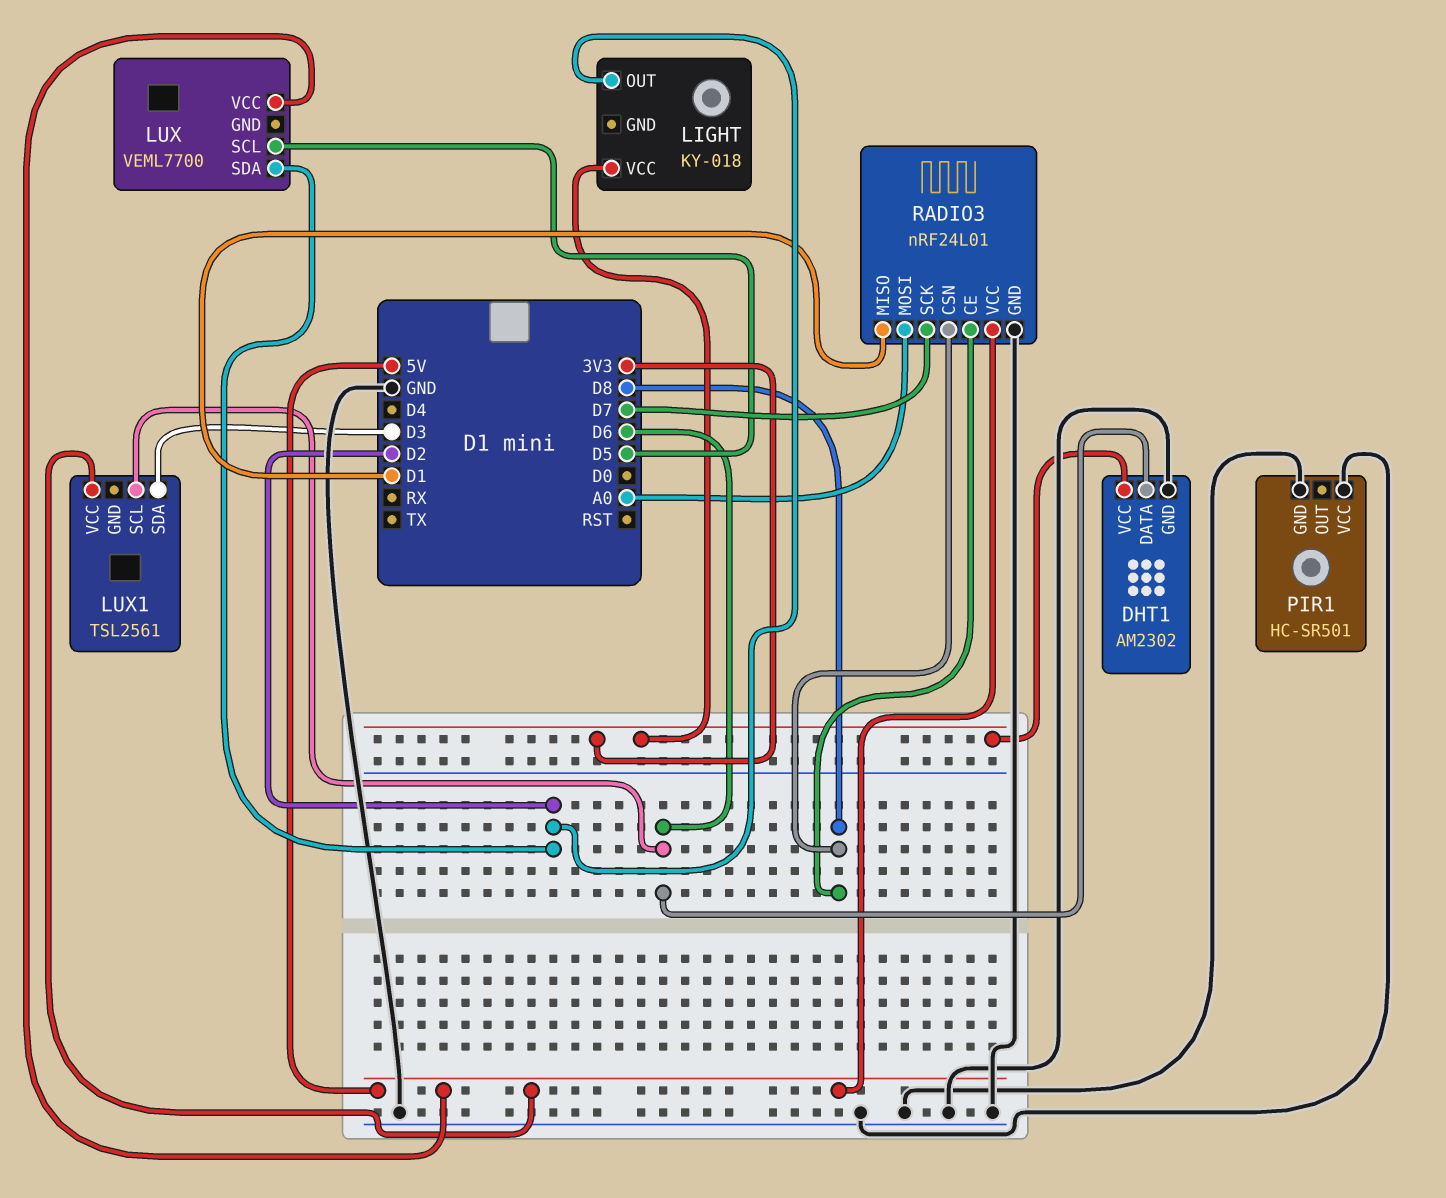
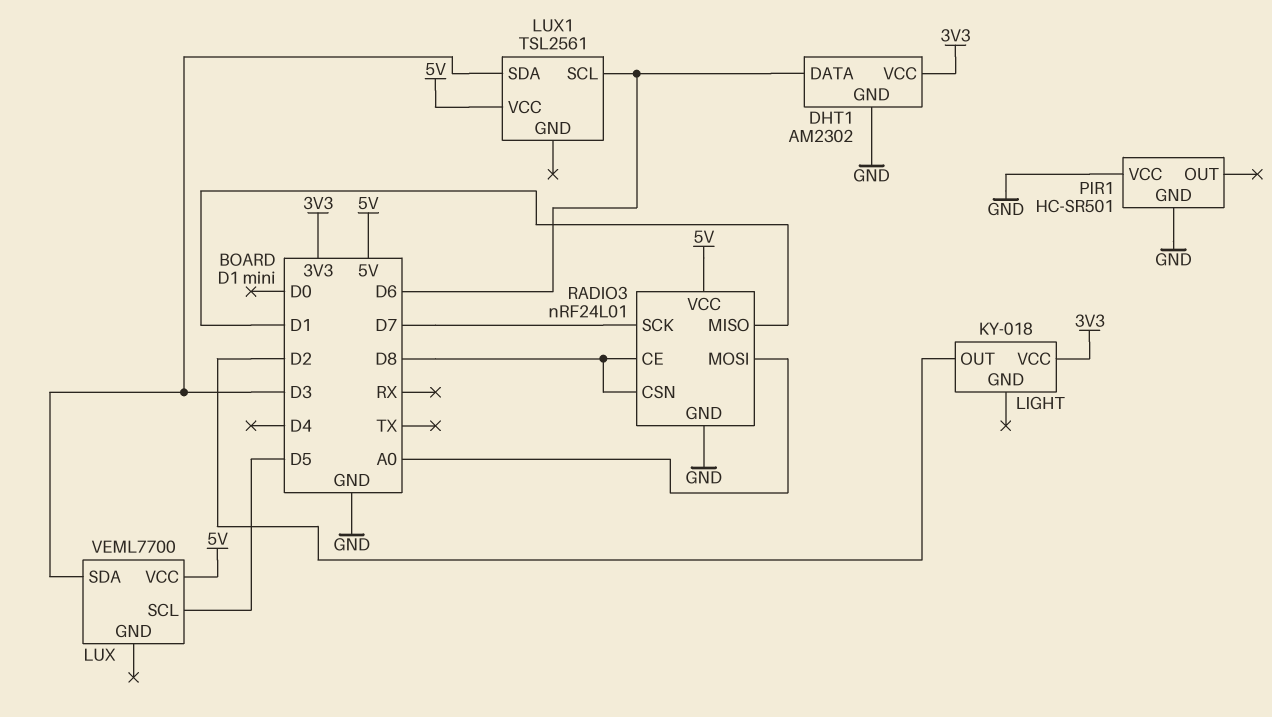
LUX pin SDA: D2 -> D3

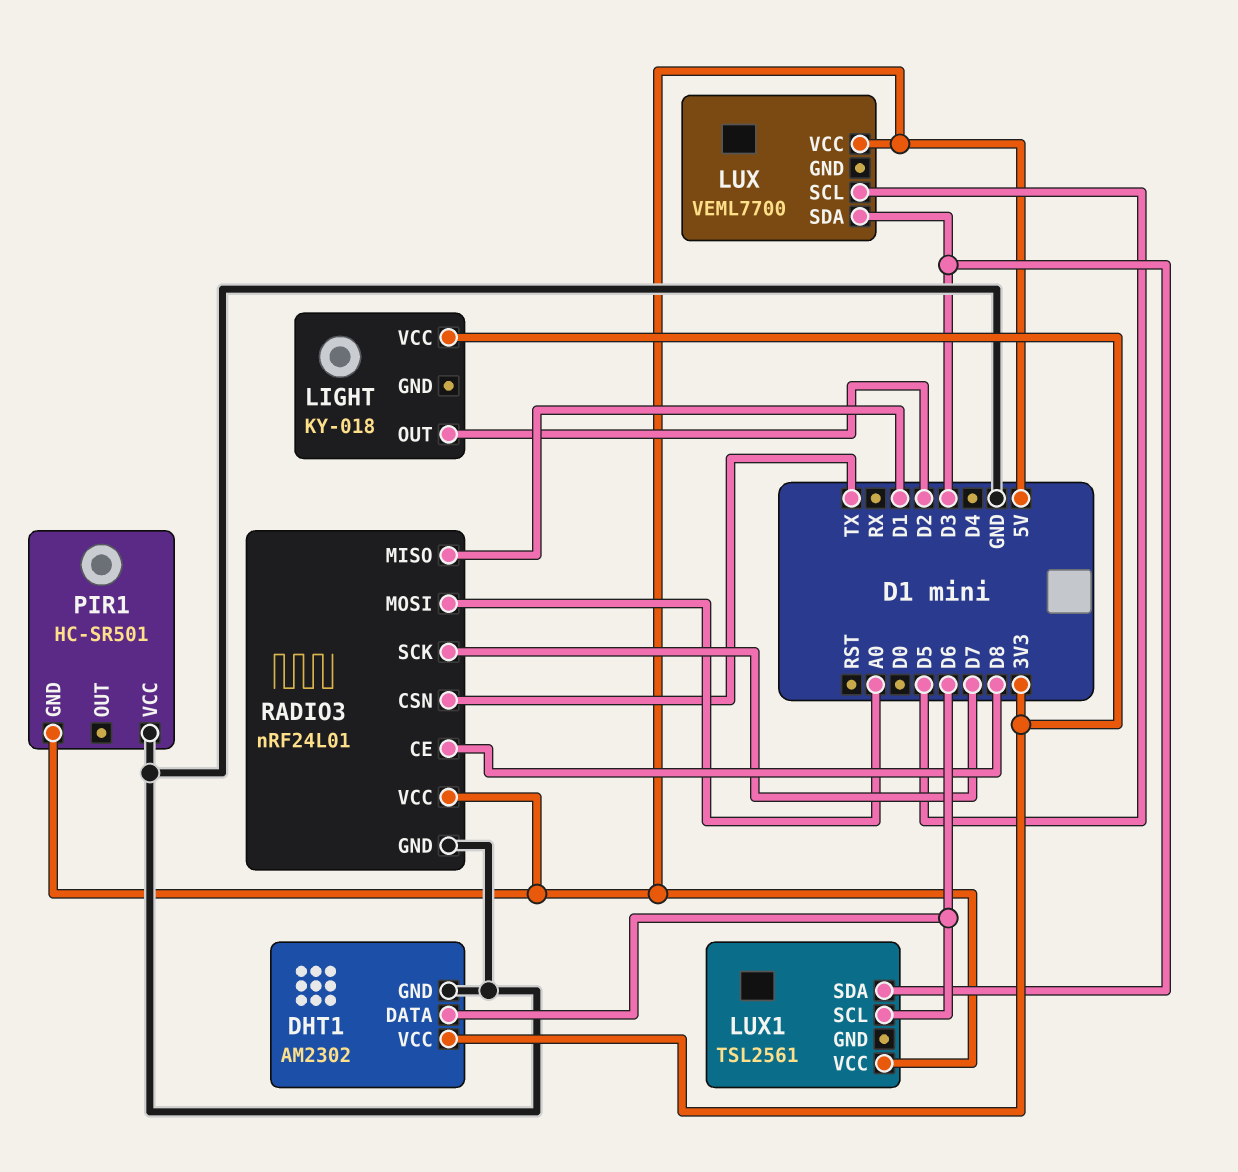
PIR1 pin GND: GND -> 5V
RADIO3 pin CSN: D8 -> TX

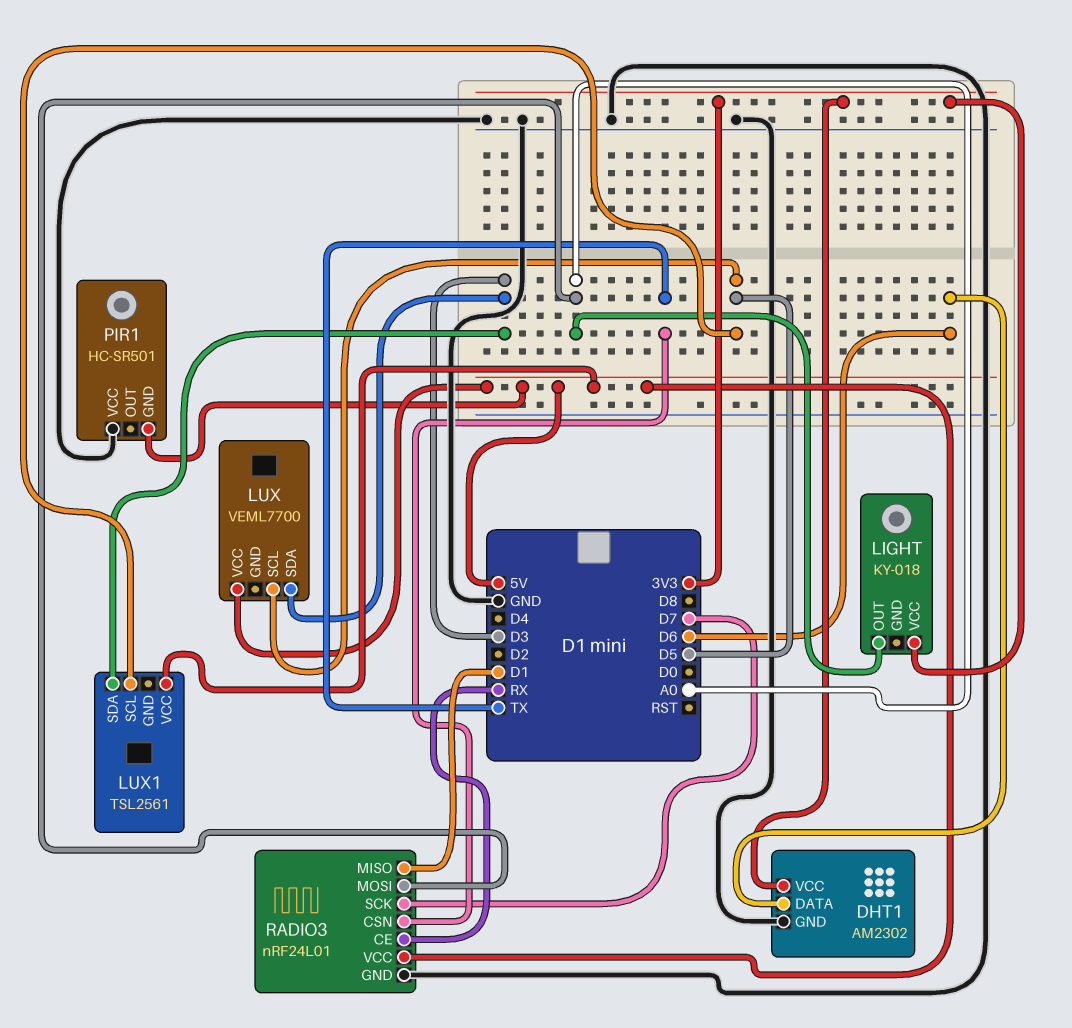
LIGHT pin OUT: D2 -> A0
LUX1 pin SCL: D6 -> D5
RADIO3 pin CE: D8 -> RX

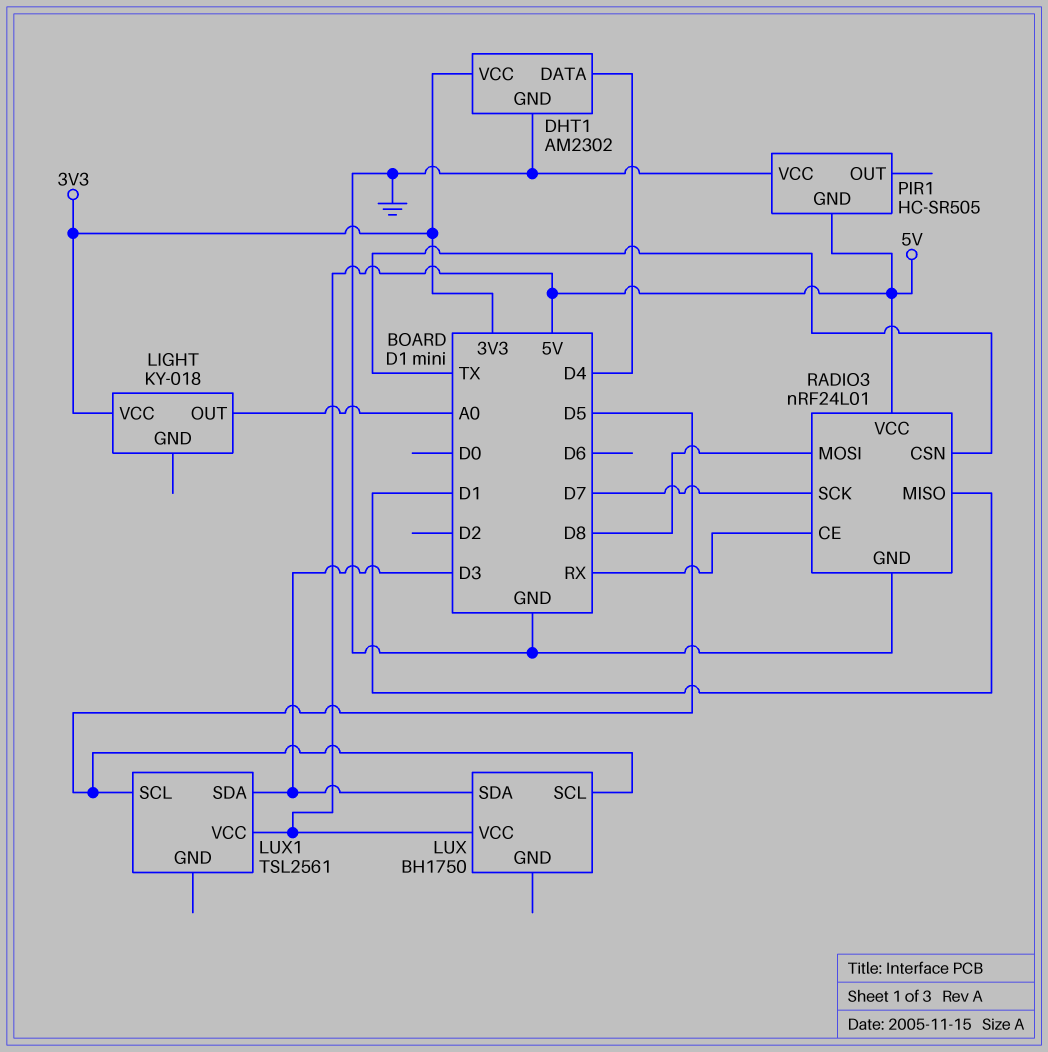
DHT1 pin DATA: D6 -> D4
LUX: VEML7700 -> BH1750
PIR1: HC-SR501 -> HC-SR505
RADIO3 pin MOSI: A0 -> D8

